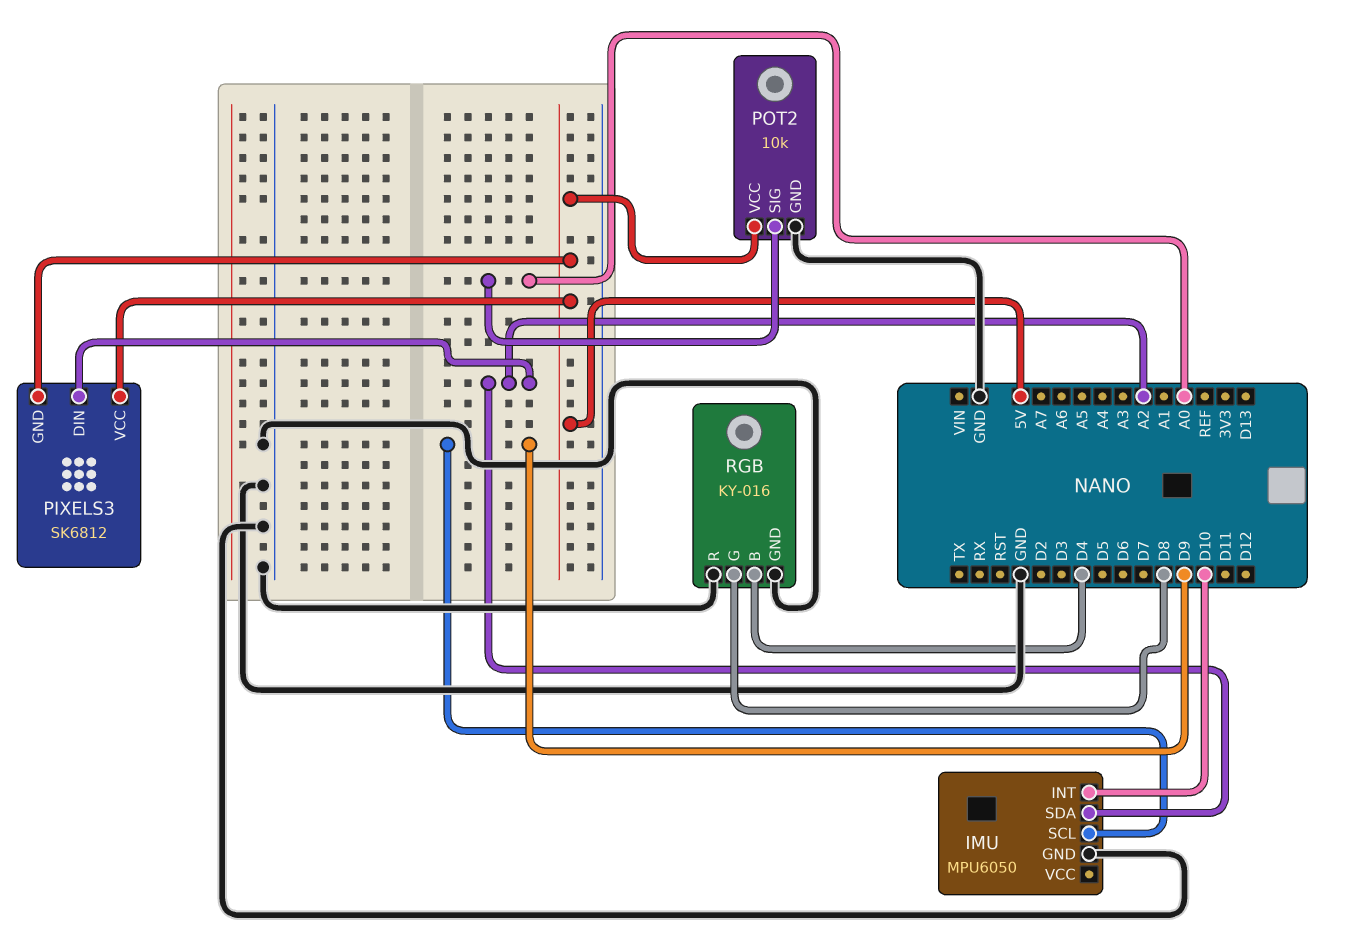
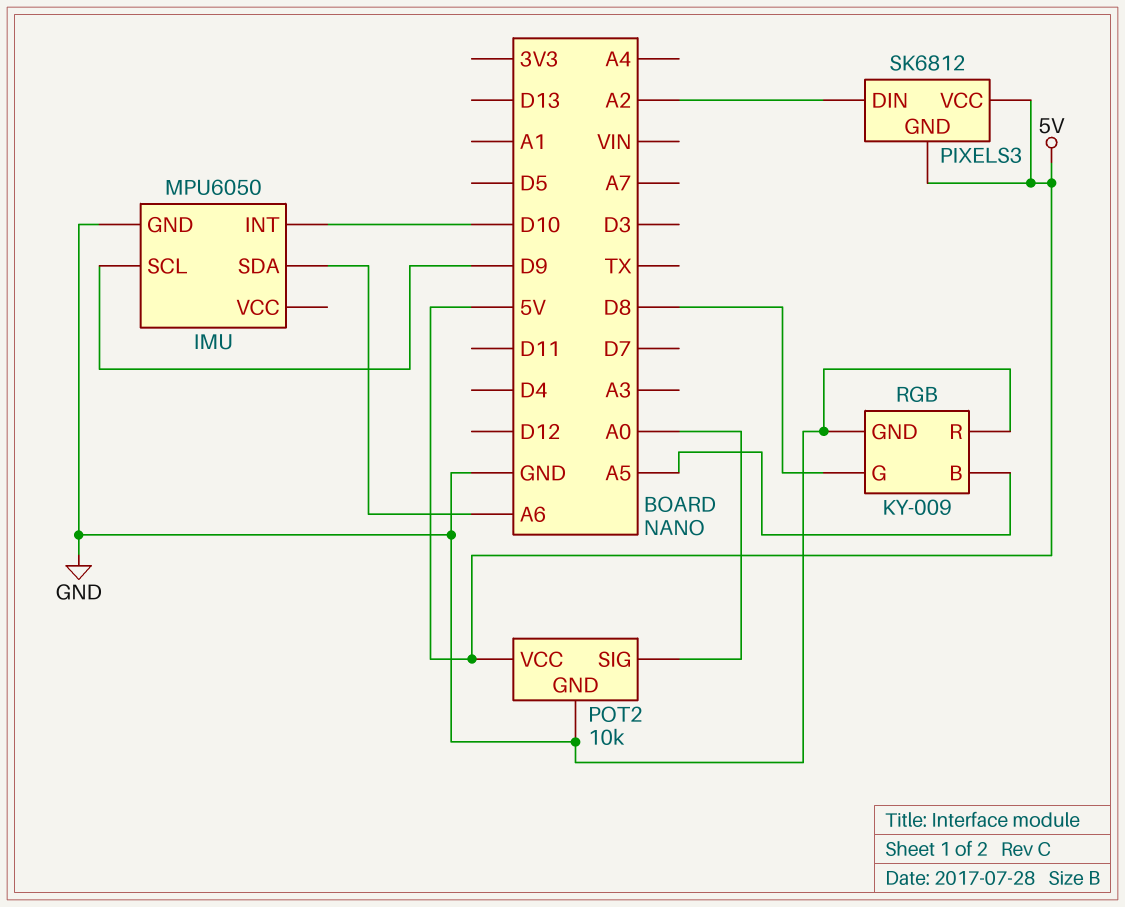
IMU pin SDA: A2 -> A6
RGB: KY-016 -> KY-009
RGB pin B: D4 -> A5

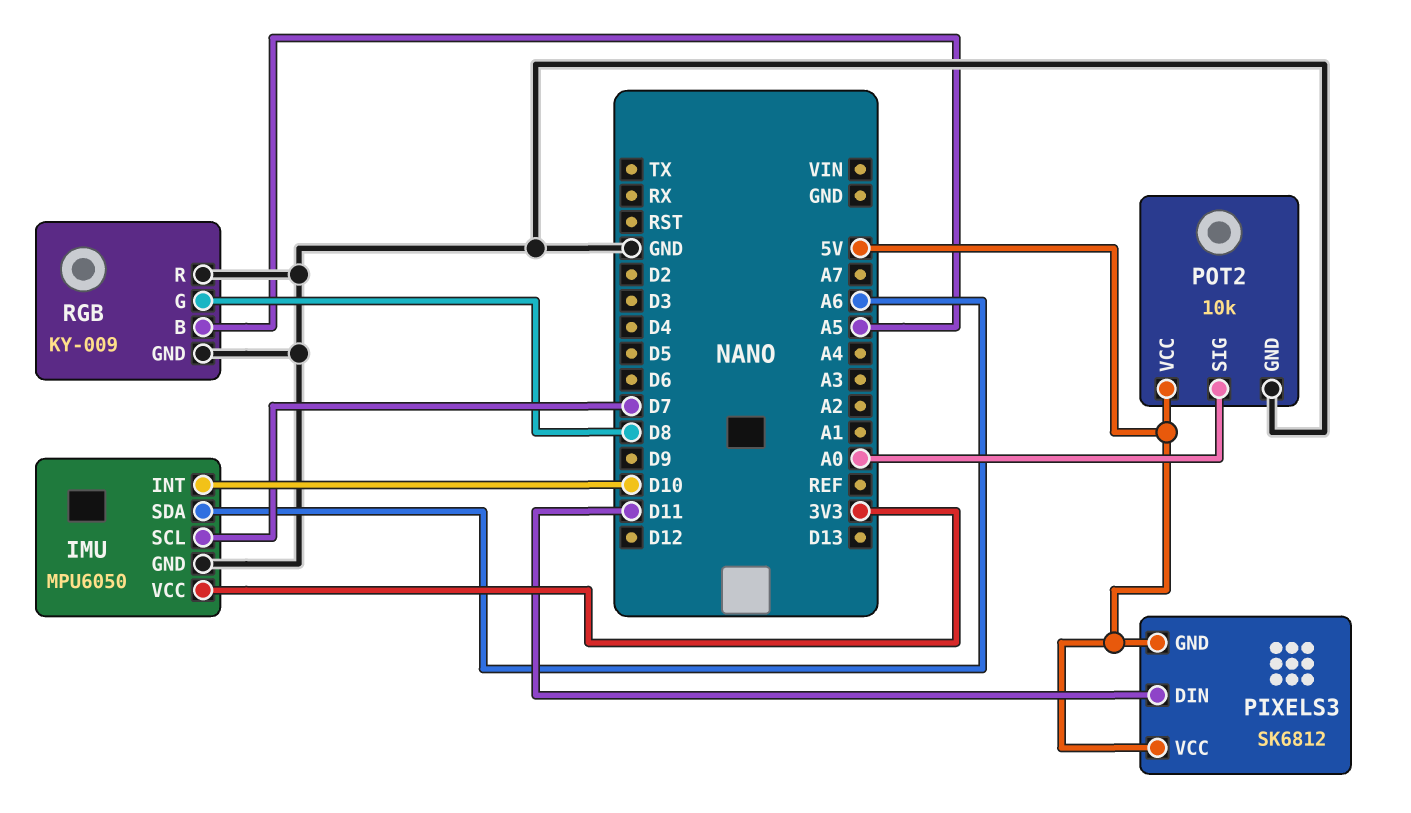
IMU pin SCL: D9 -> D7
IMU pin VCC: none -> 3V3
PIXELS3 pin DIN: A2 -> D11

